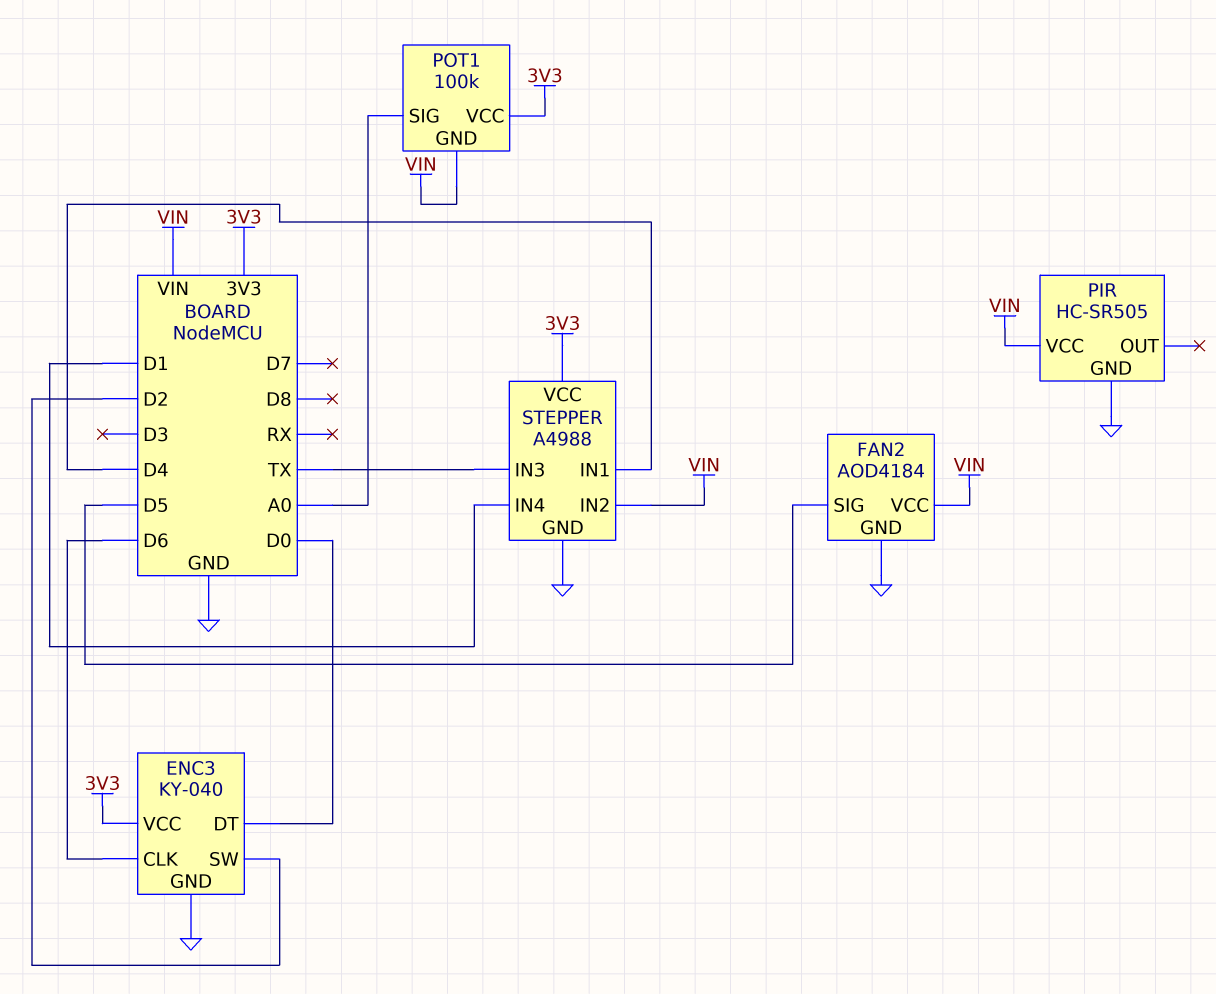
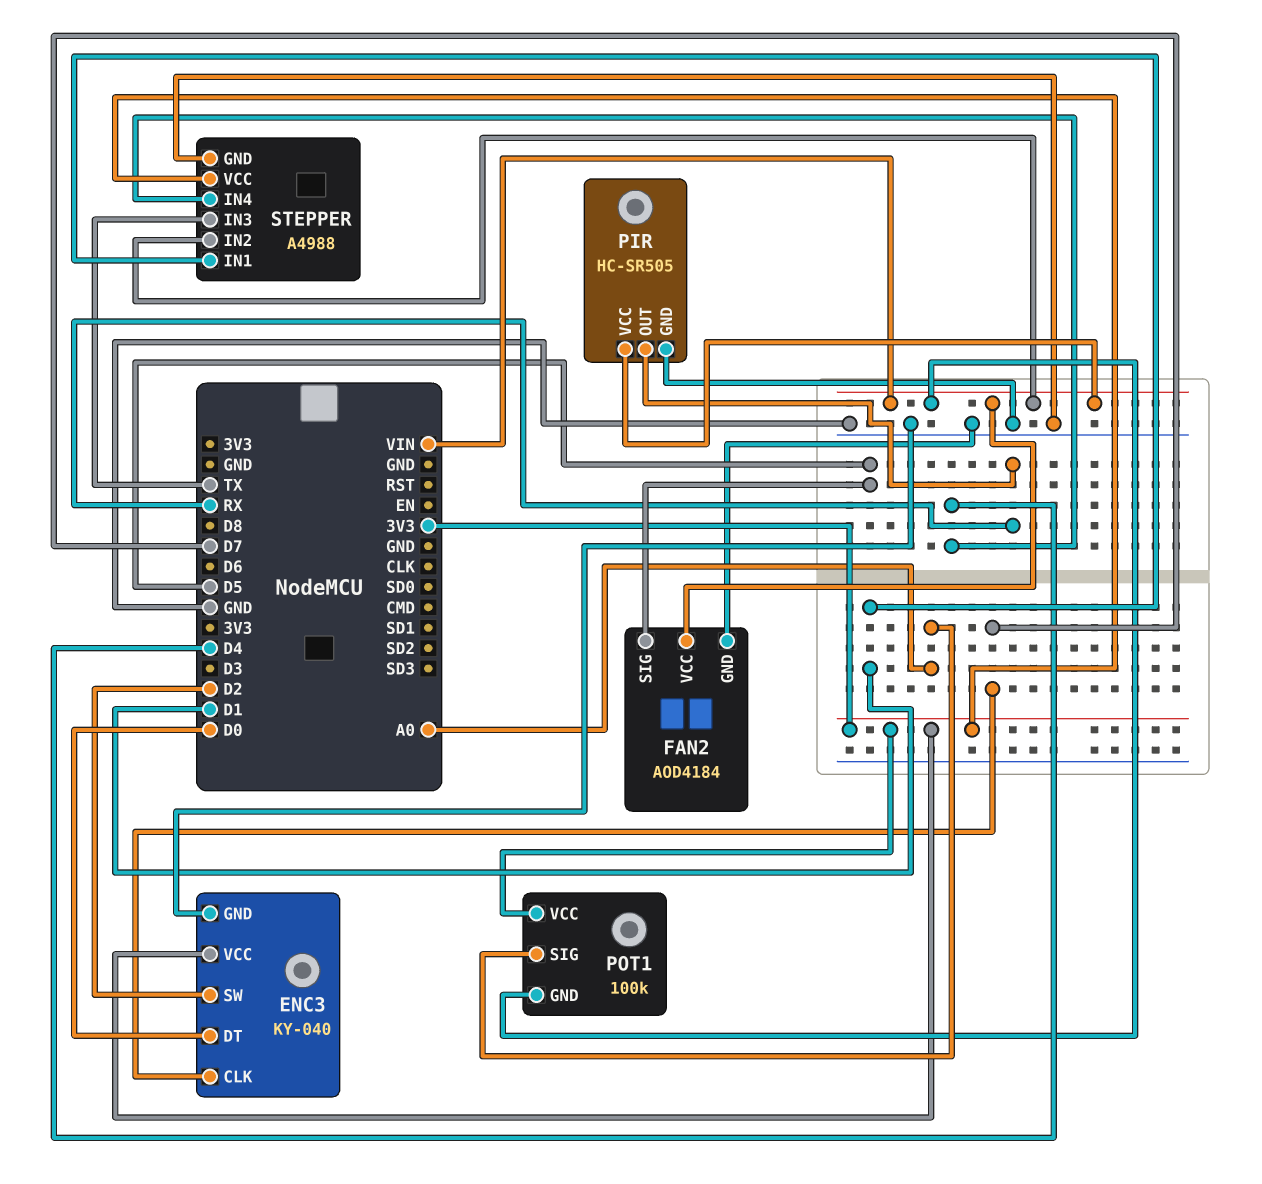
ENC3 pin CLK: D6 -> D7
PIR pin OUT: none -> RX
STEPPER pin IN1: D4 -> D1
STEPPER pin IN4: D1 -> D4

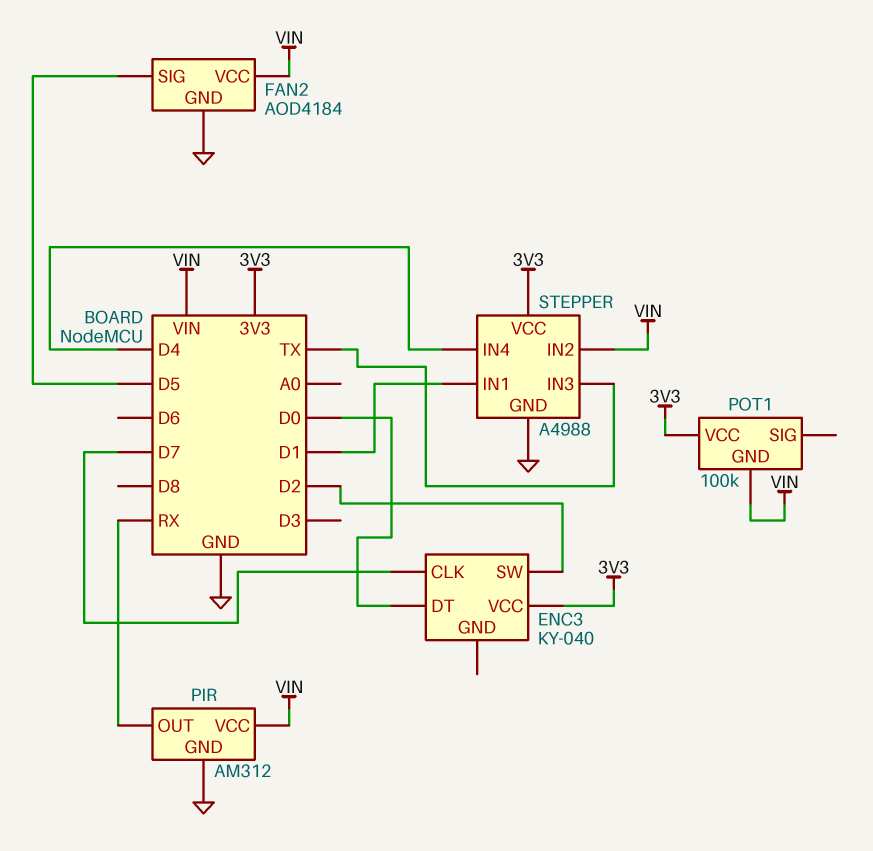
ENC3 pin GND: GND -> none
PIR: HC-SR505 -> AM312
POT1 pin SIG: A0 -> none

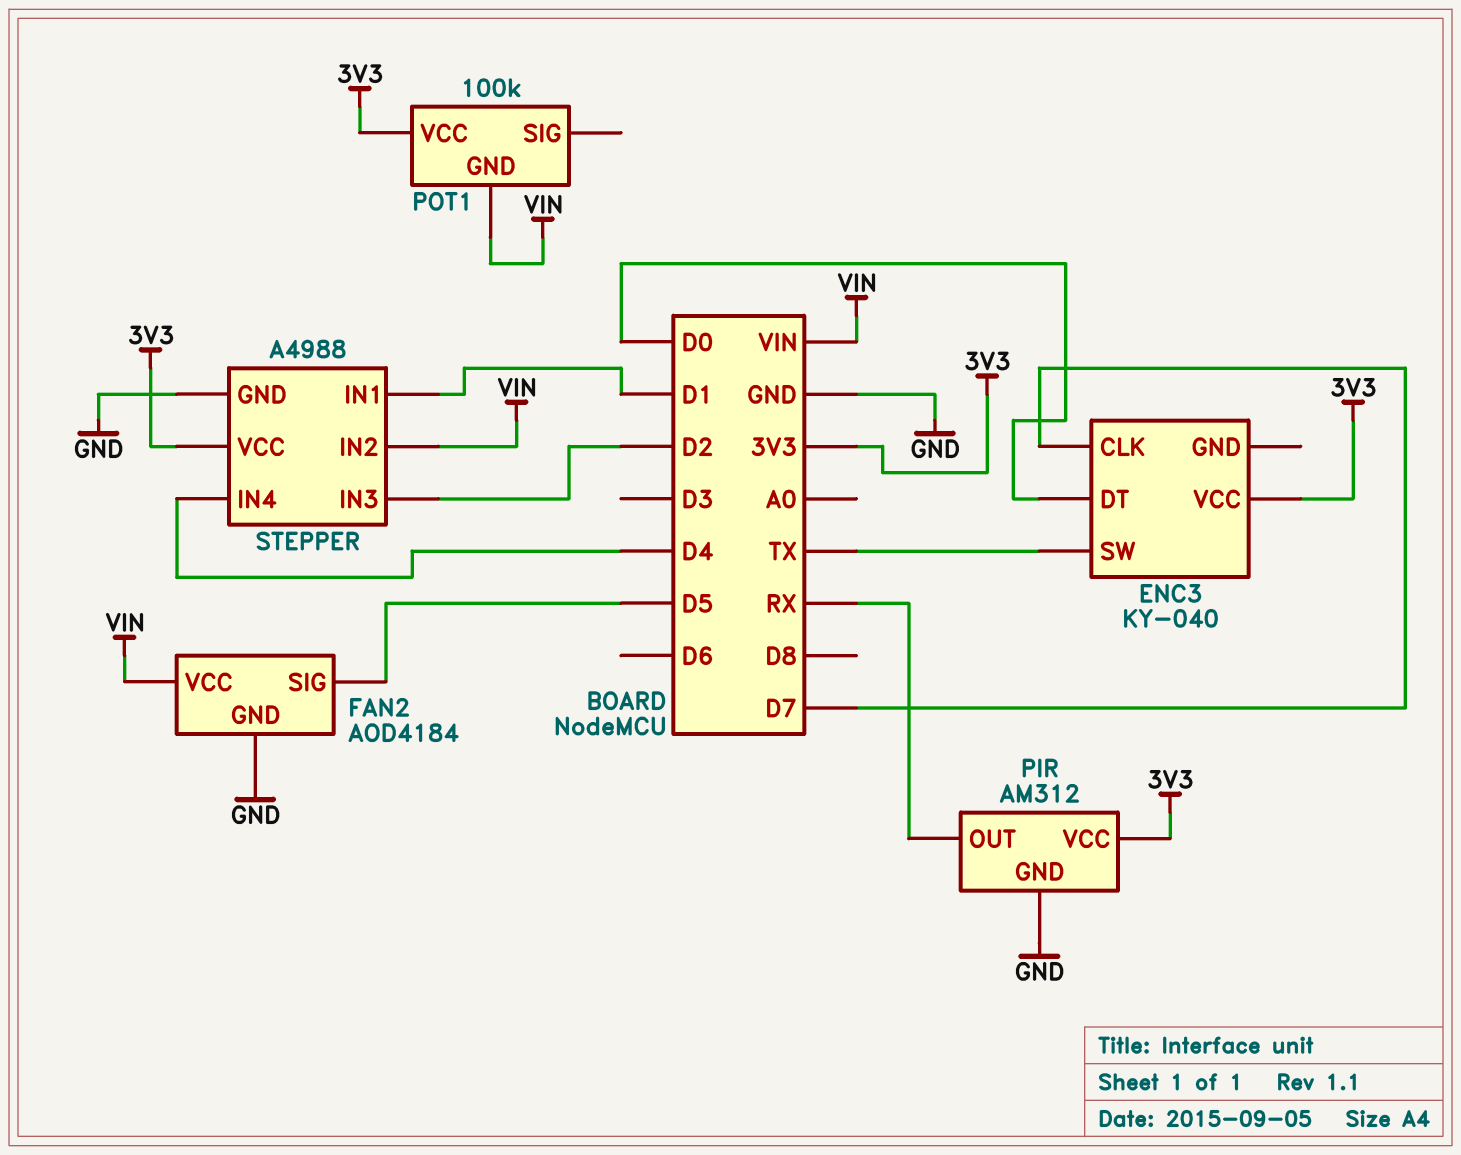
ENC3 pin SW: D2 -> TX
PIR pin VCC: VIN -> 3V3
STEPPER pin IN3: TX -> D2

